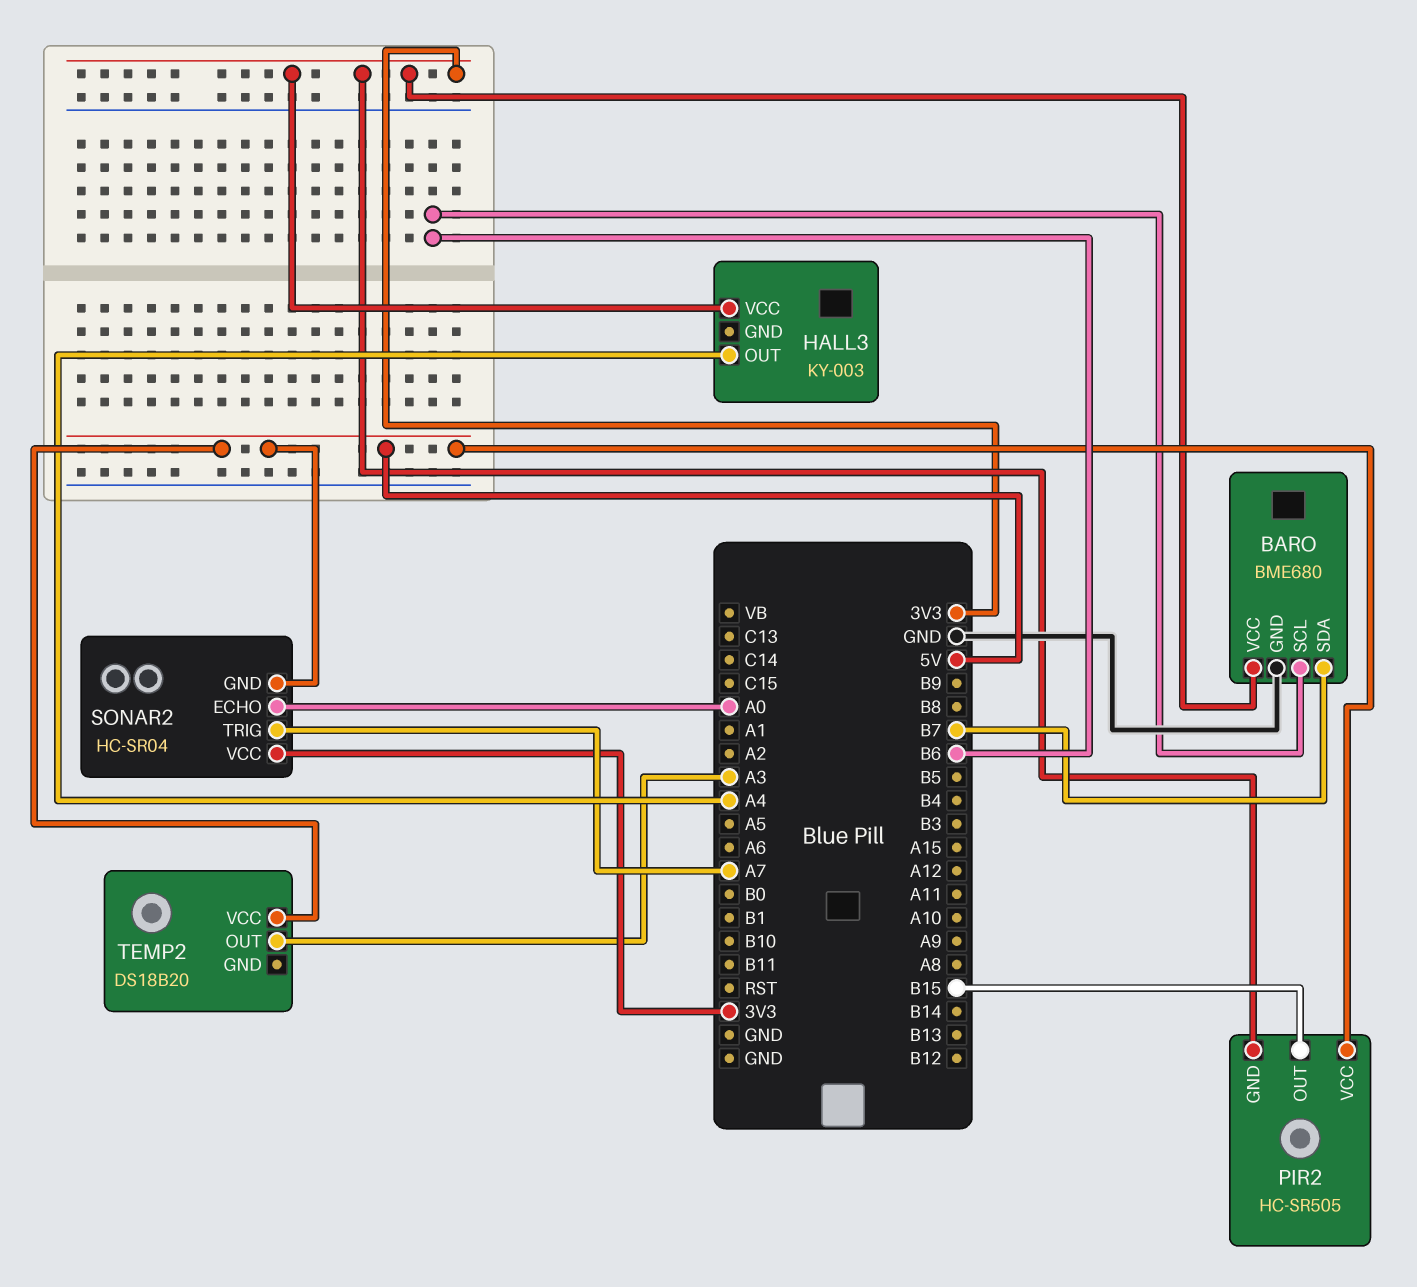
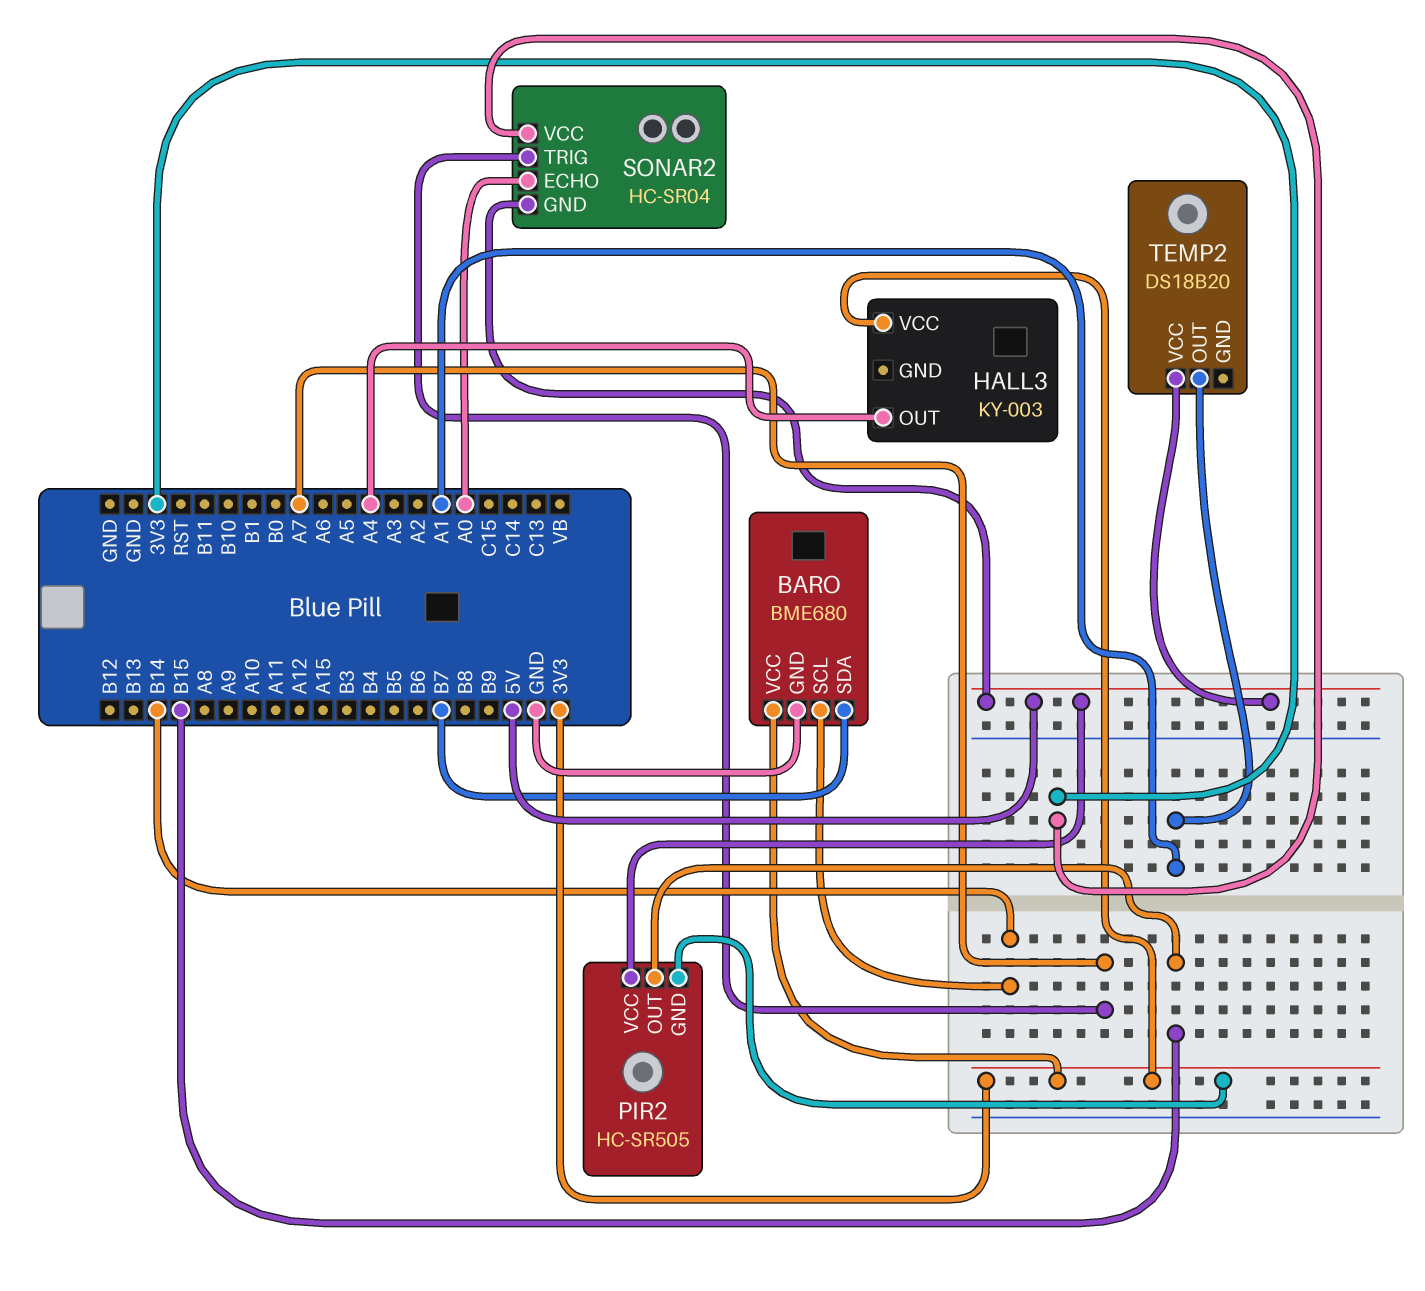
BARO pin SCL: B6 -> B14
TEMP2 pin OUT: A3 -> A1

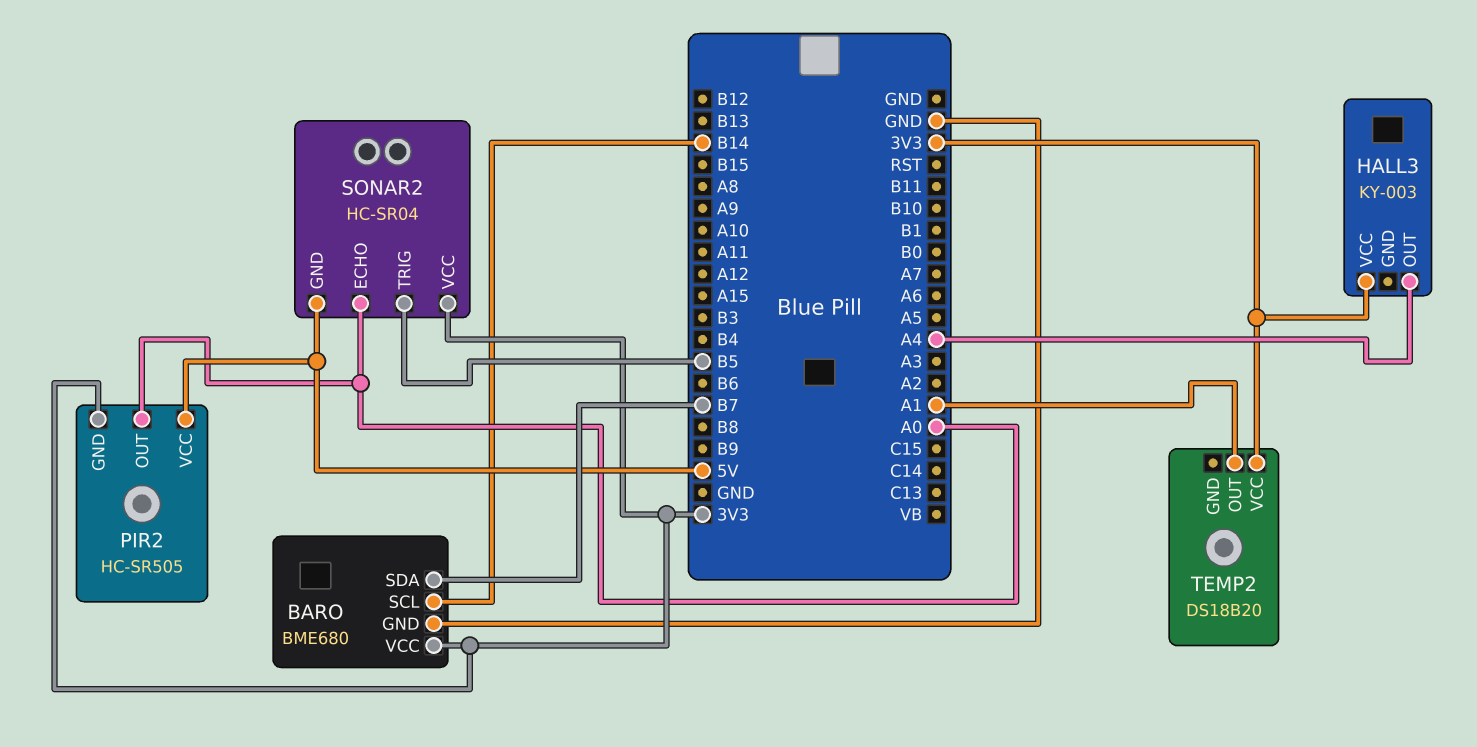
PIR2 pin OUT: B15 -> A0
SONAR2 pin TRIG: A7 -> B5
TEMP2 pin VCC: 5V -> 3V3

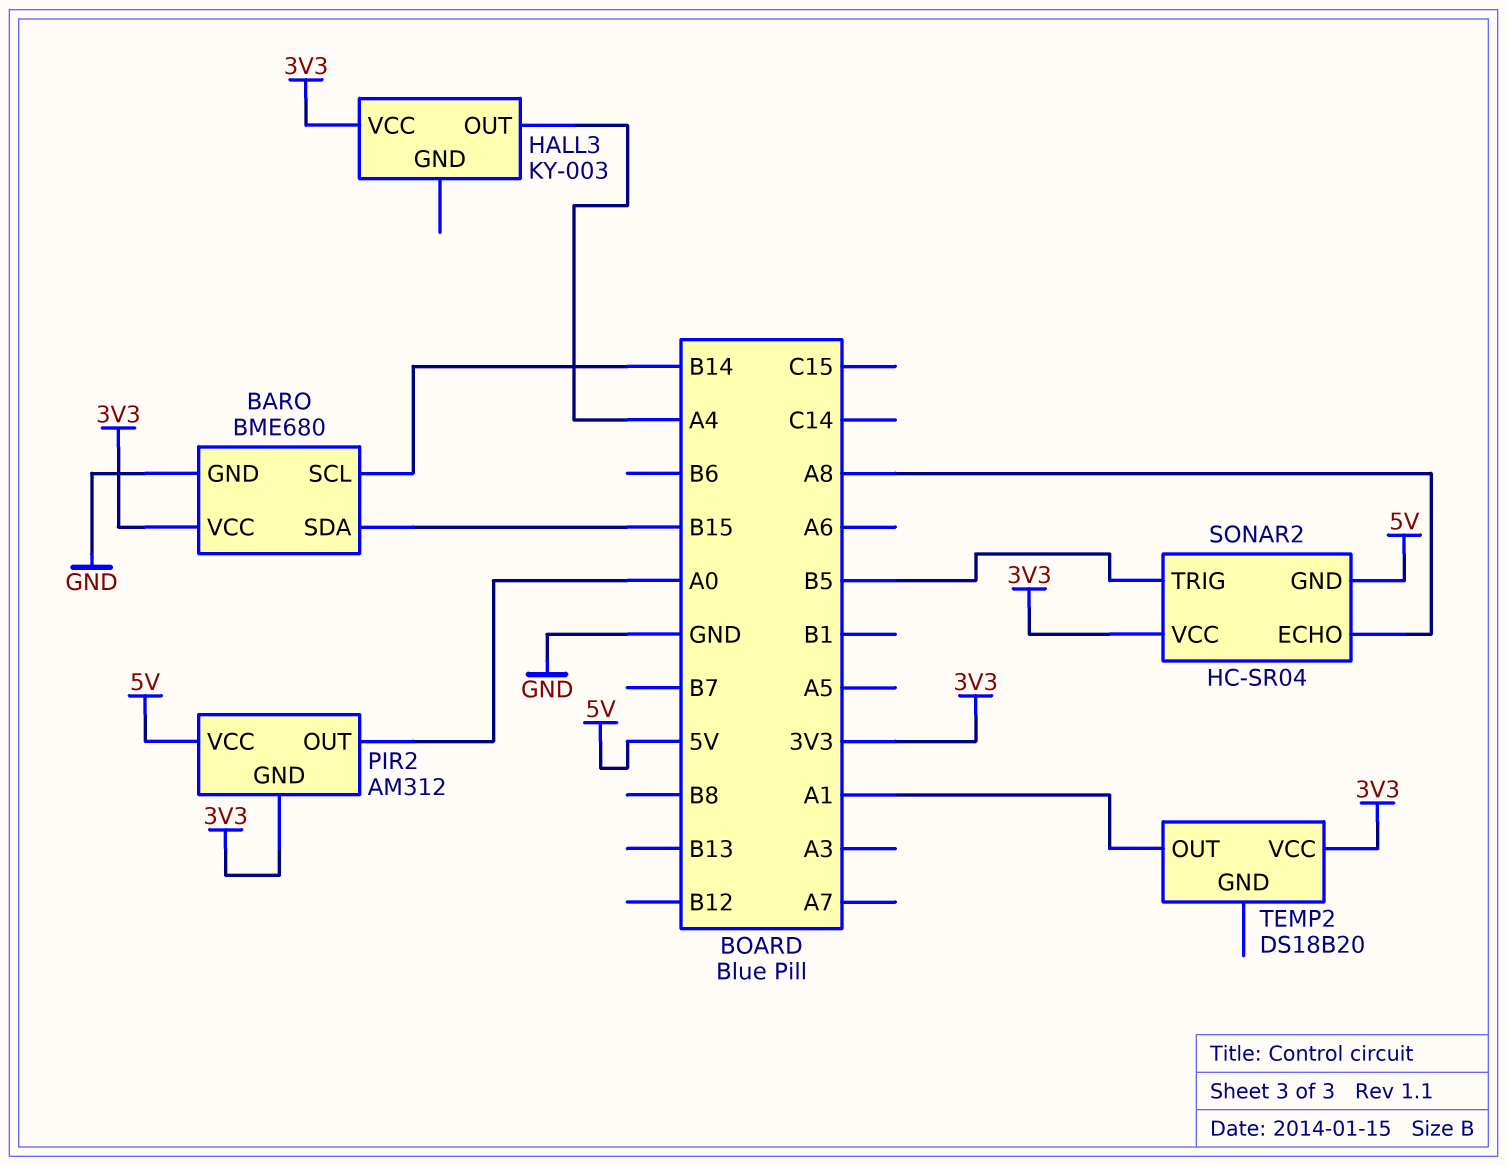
BARO pin SDA: B7 -> B15
PIR2: HC-SR505 -> AM312
SONAR2 pin ECHO: A0 -> A8

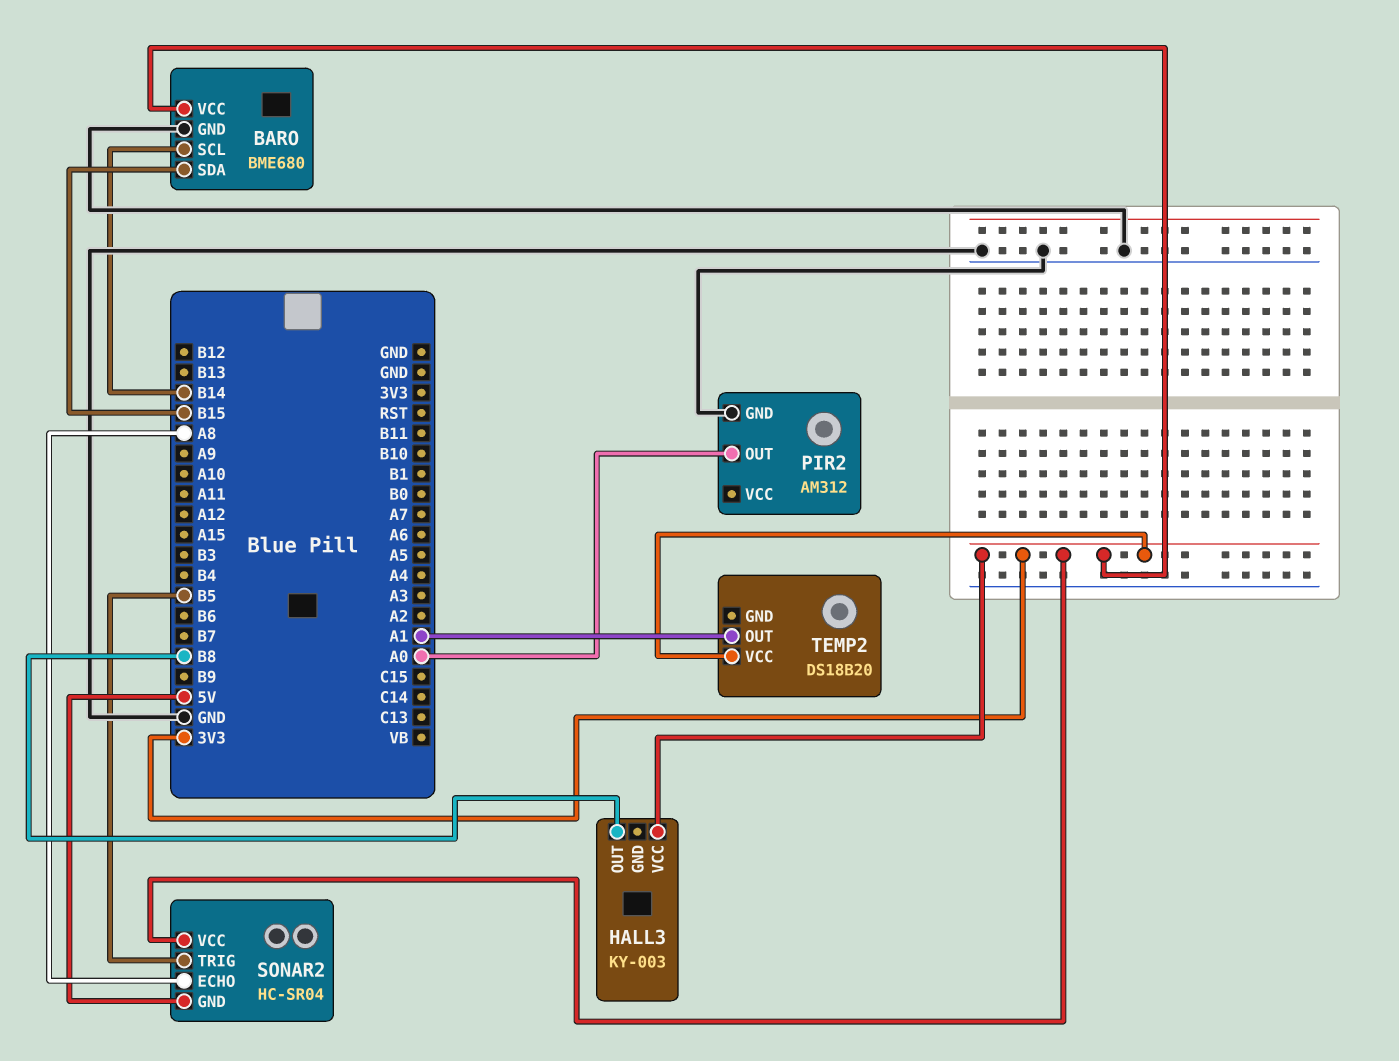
HALL3 pin OUT: A4 -> B8
PIR2 pin GND: 3V3 -> GND
PIR2 pin VCC: 5V -> none

